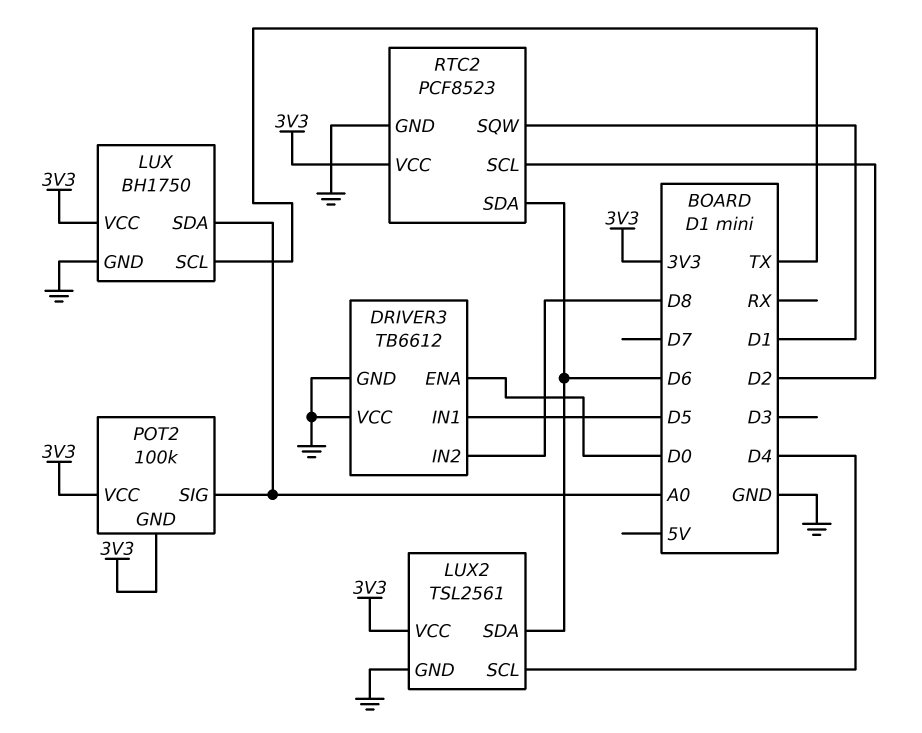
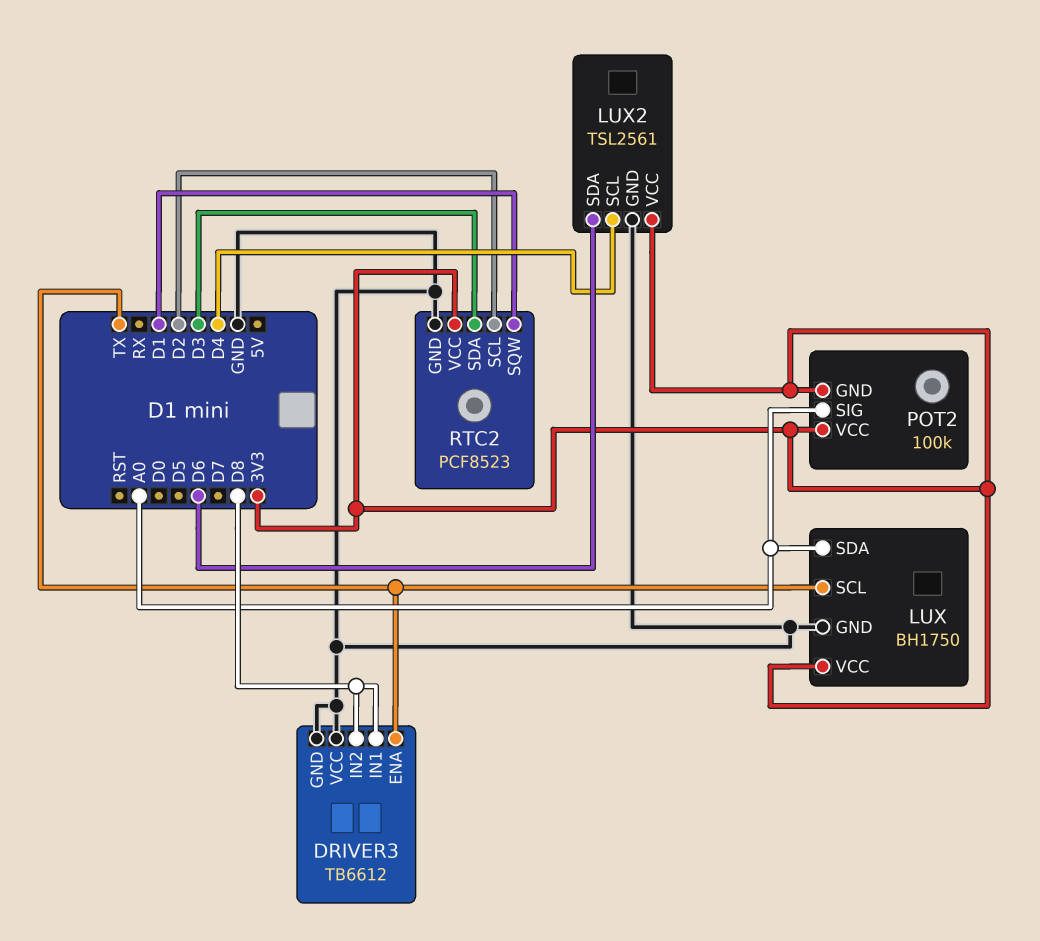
DRIVER3 pin ENA: D0 -> TX
DRIVER3 pin IN1: D5 -> D8
RTC2 pin SDA: D6 -> D3

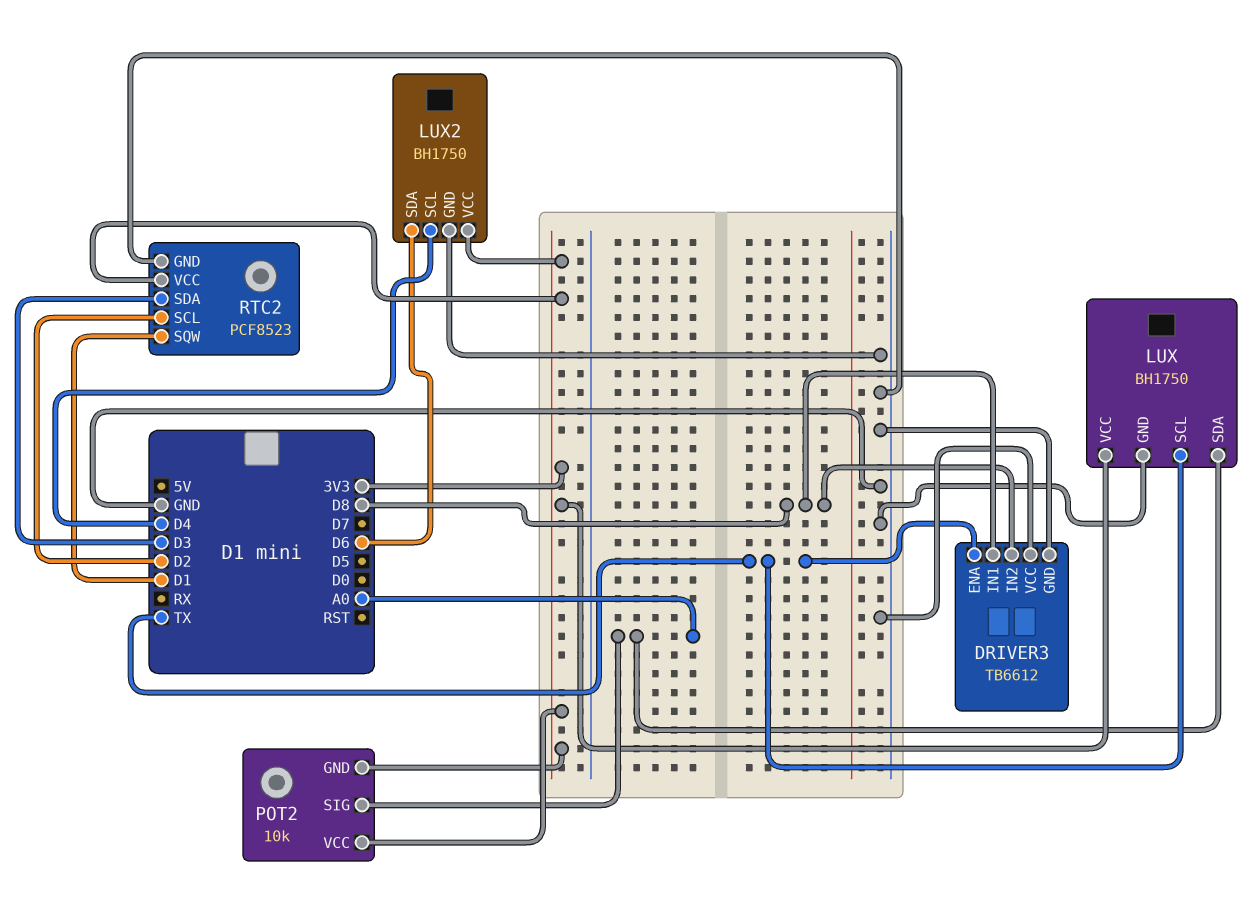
LUX2: TSL2561 -> BH1750
POT2: 100k -> 10k

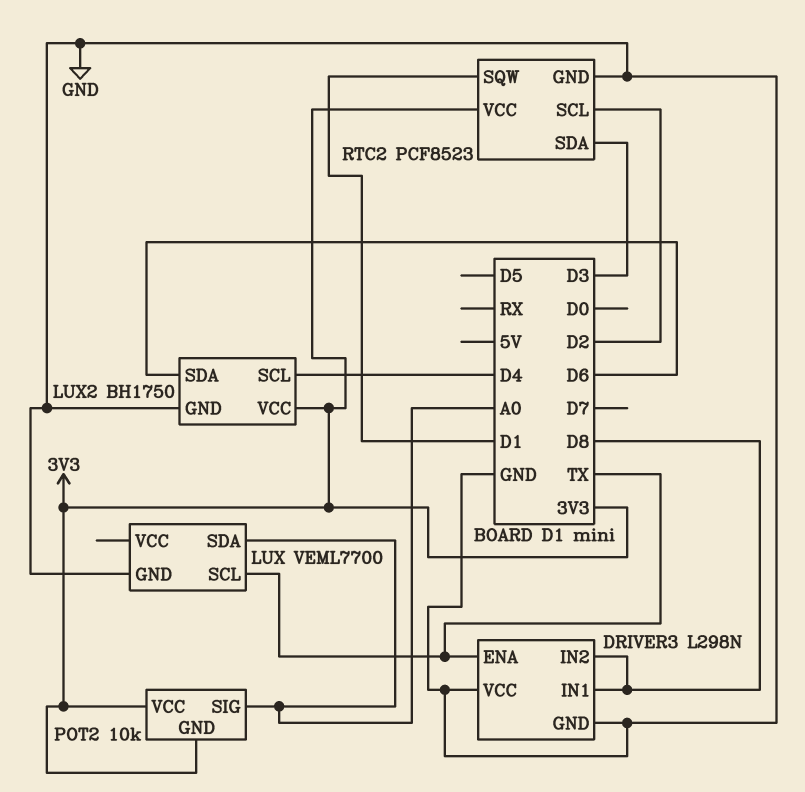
DRIVER3: TB6612 -> L298N
LUX: BH1750 -> VEML7700
LUX pin VCC: 3V3 -> none

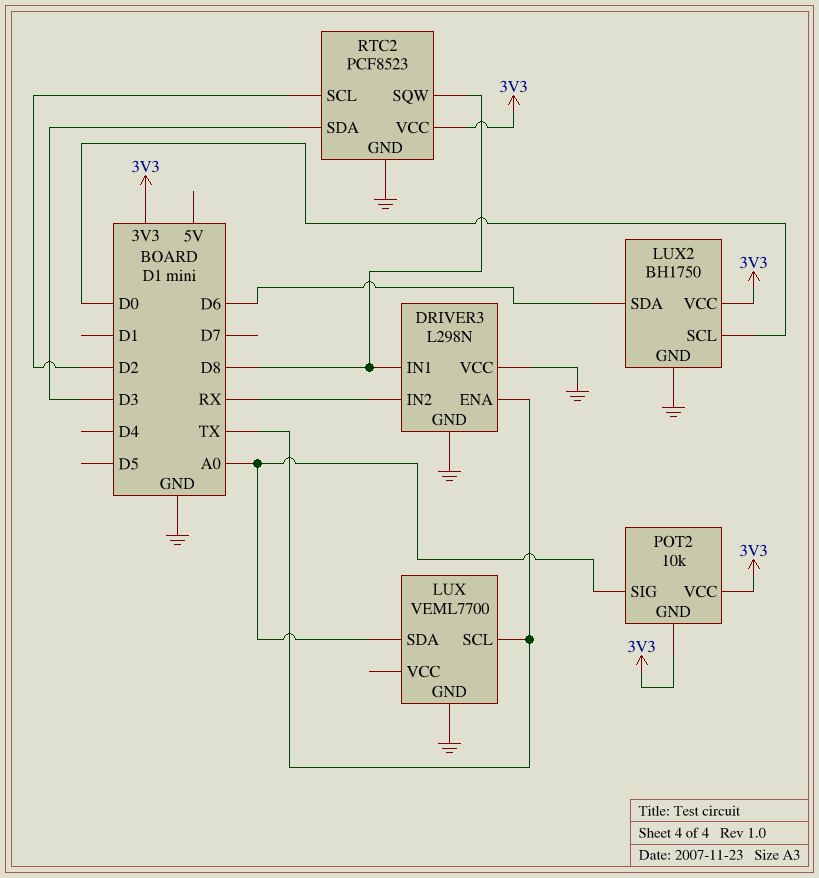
DRIVER3 pin IN2: D8 -> RX
LUX2 pin SCL: D4 -> D0
RTC2 pin SQW: D1 -> D8

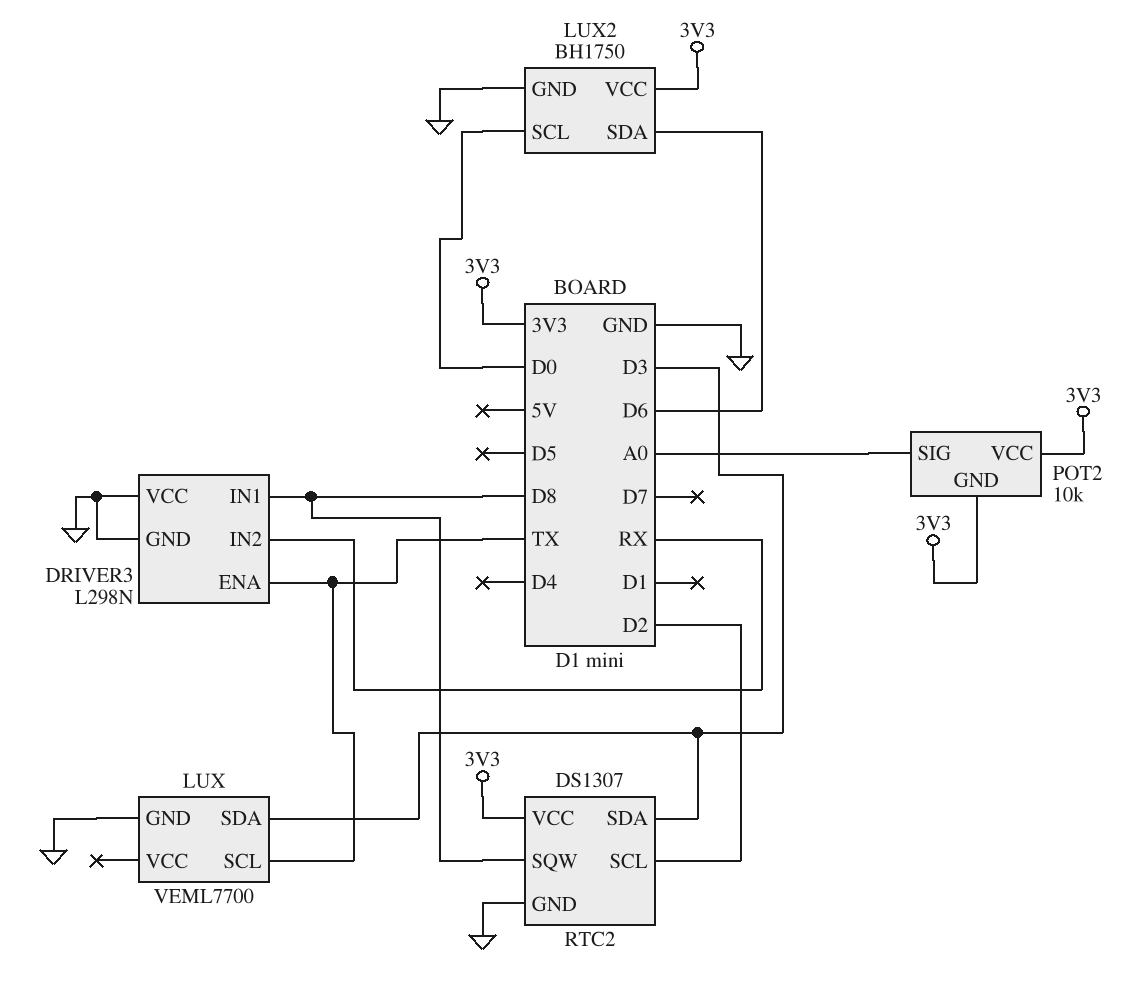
LUX pin SDA: A0 -> D3
RTC2: PCF8523 -> DS1307

